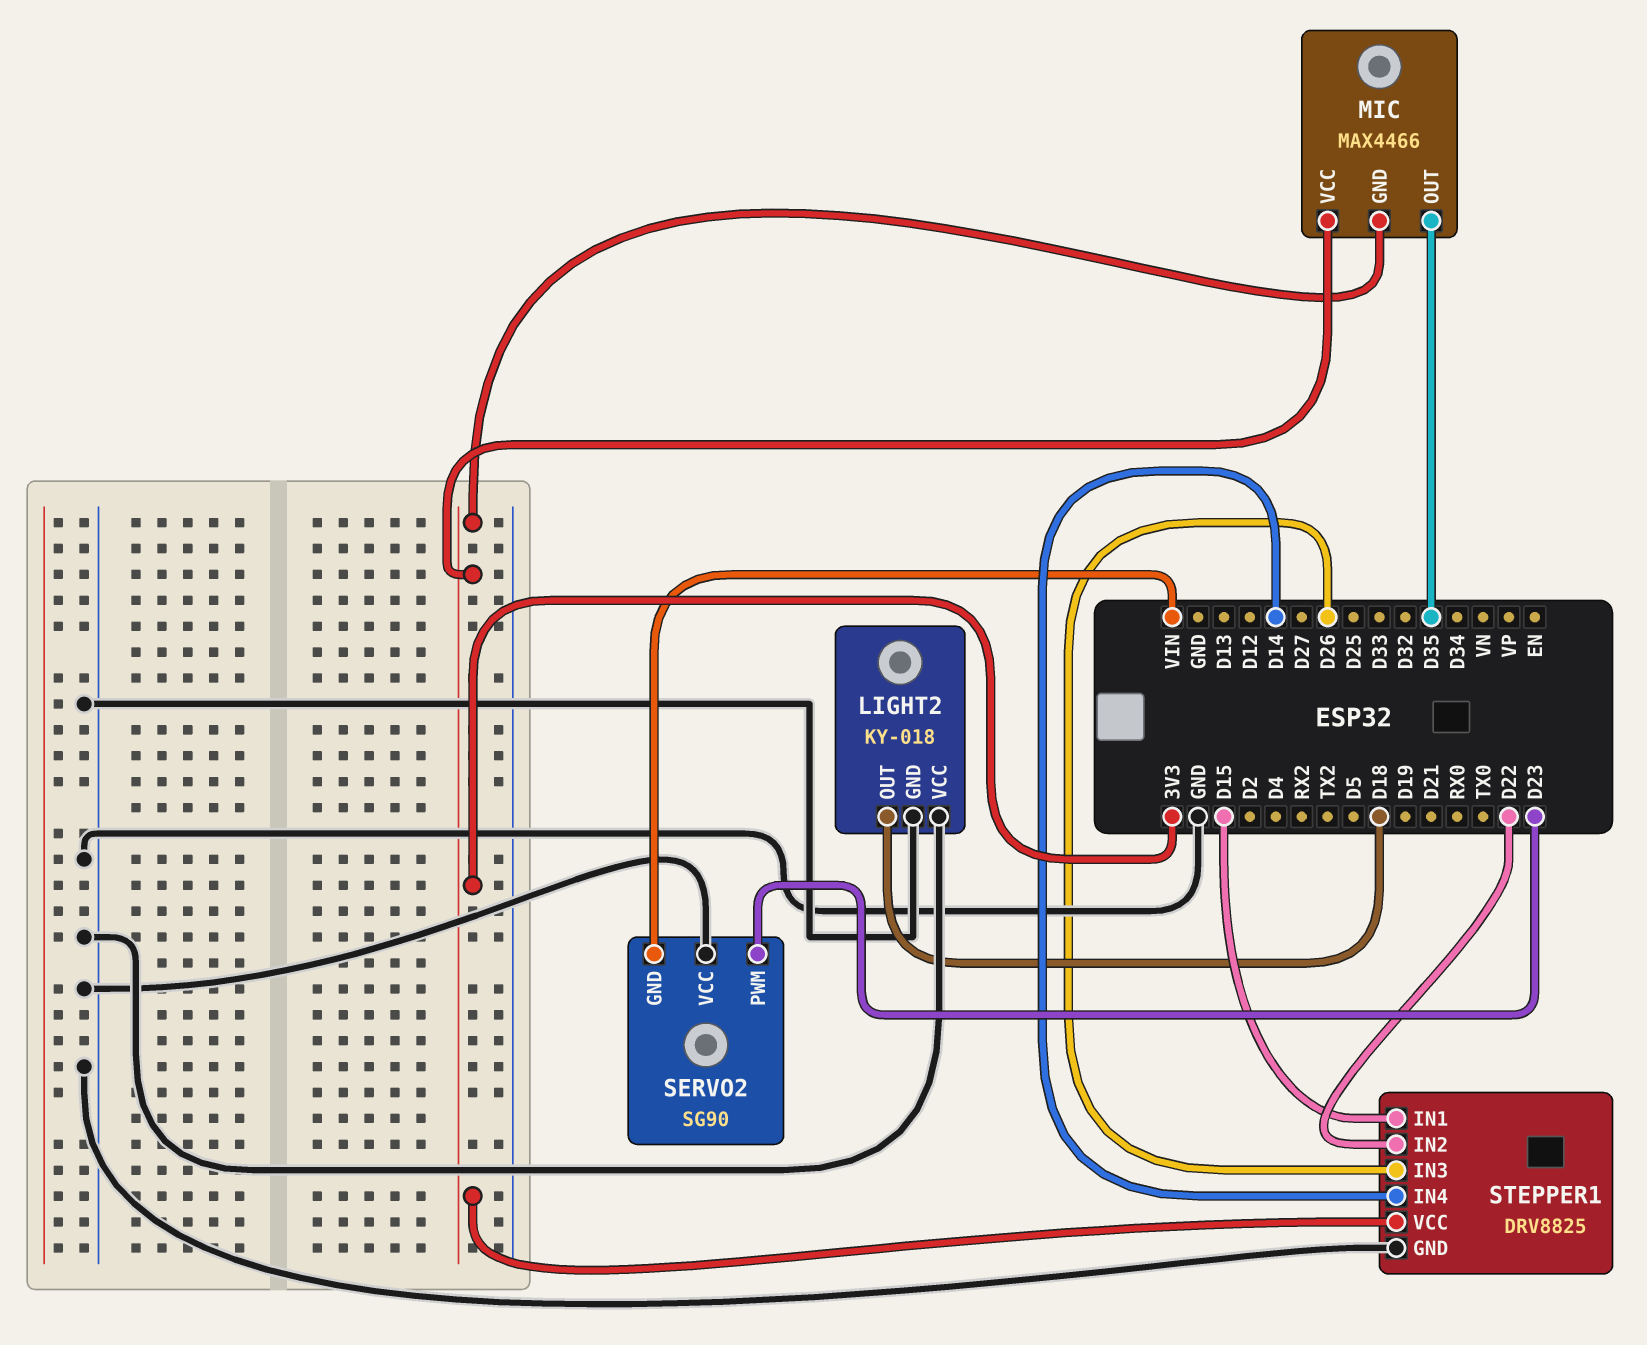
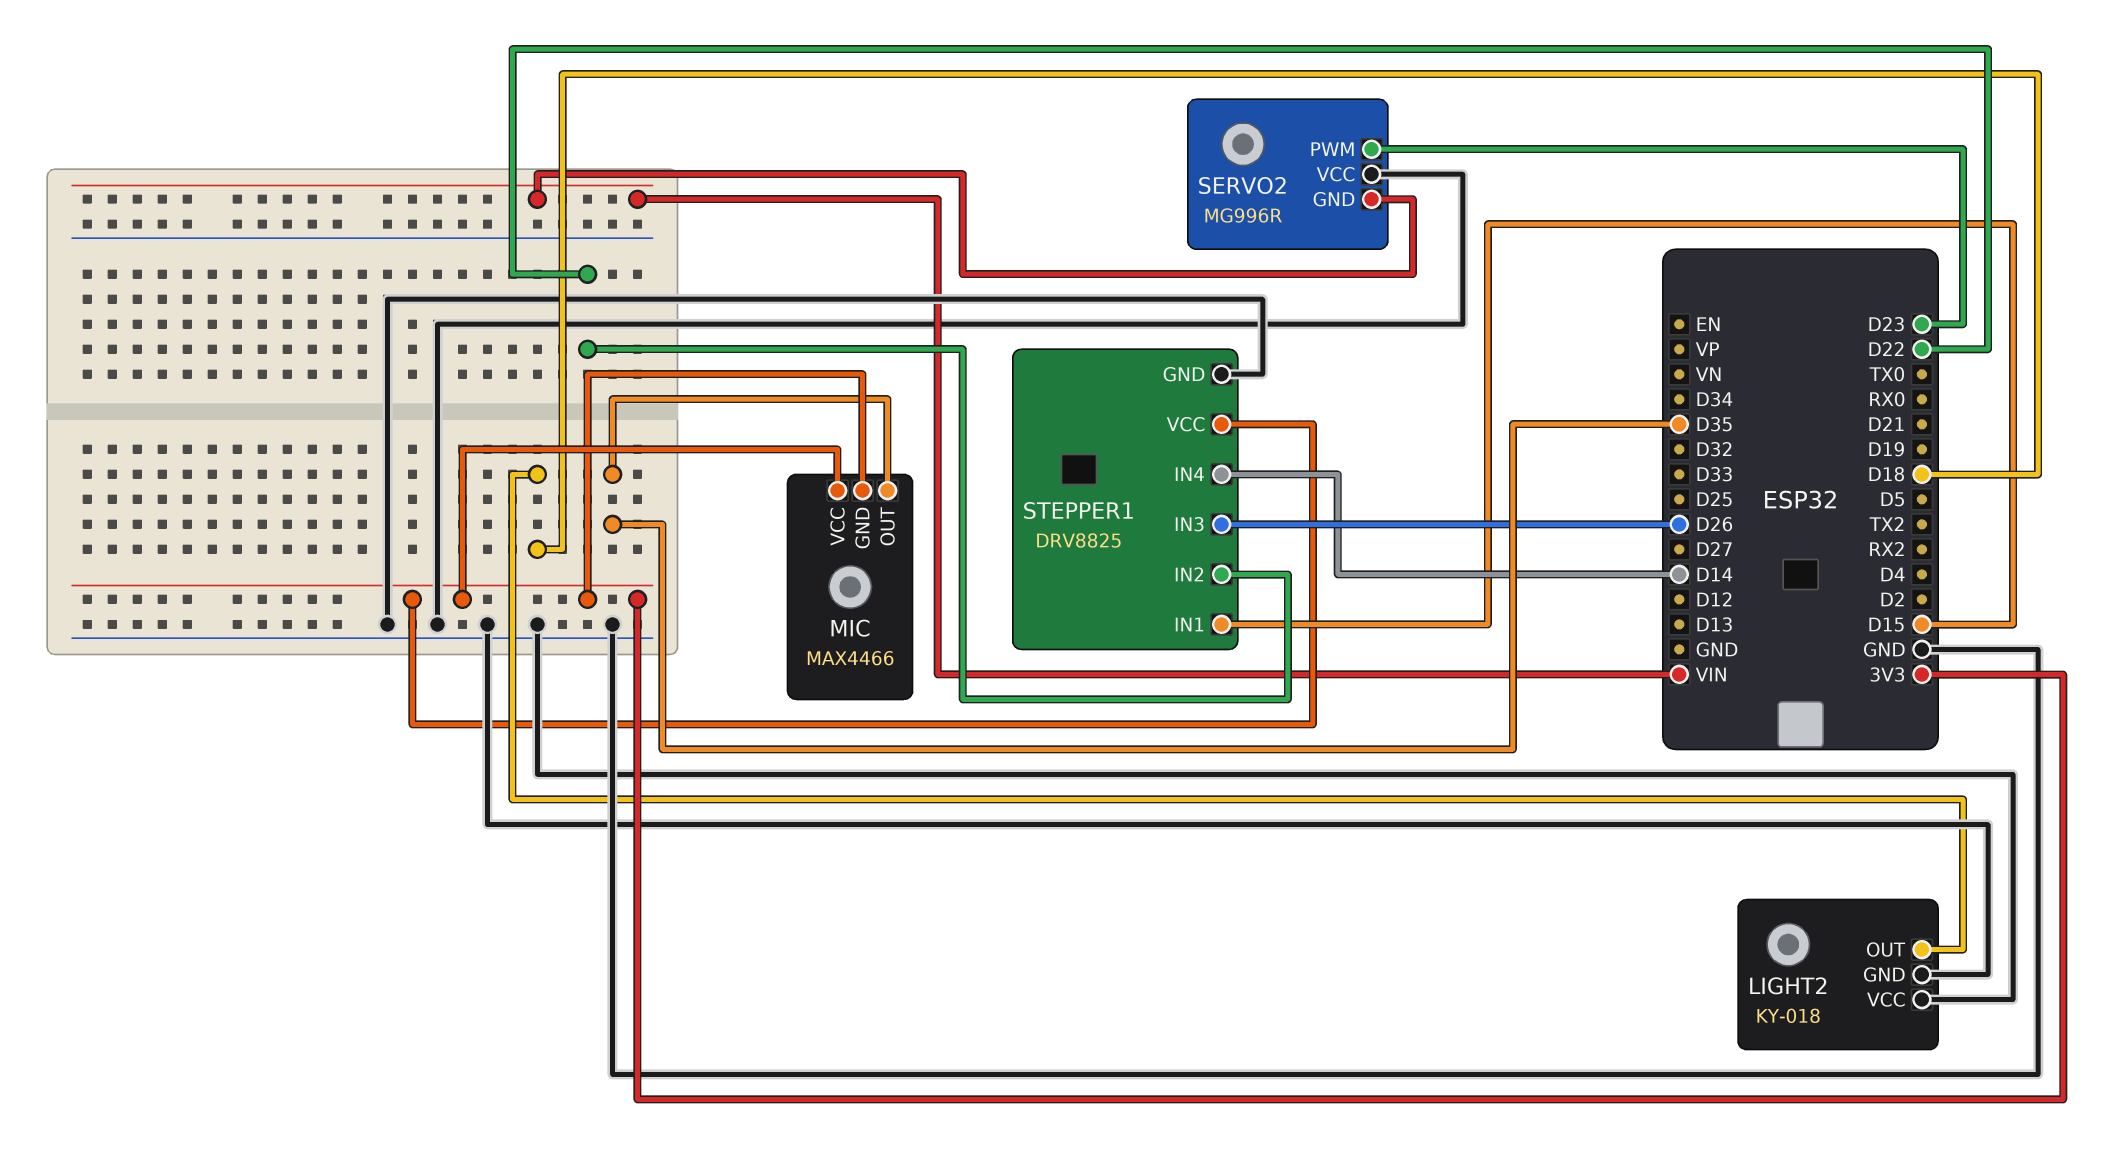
SERVO2: SG90 -> MG996R

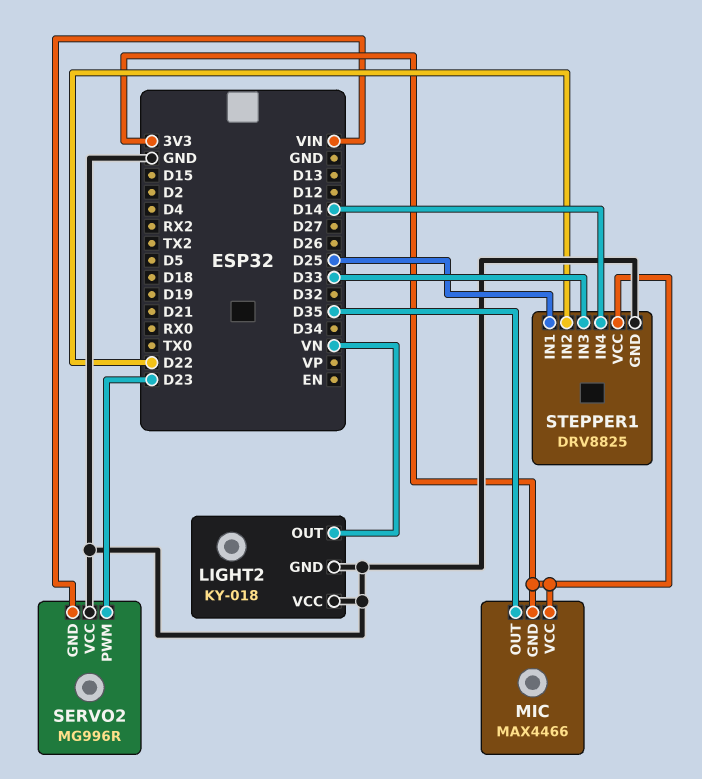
LIGHT2 pin OUT: D18 -> VN
STEPPER1 pin IN1: D15 -> D25
STEPPER1 pin IN3: D26 -> D33

